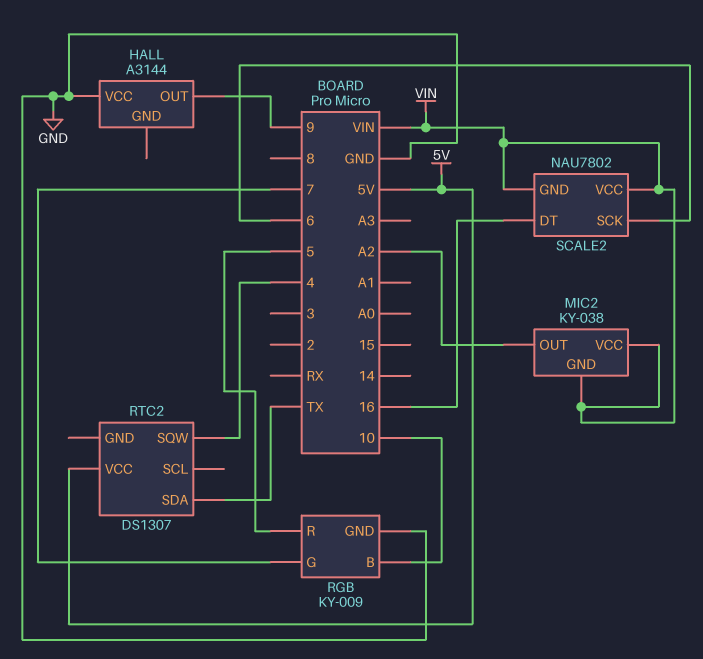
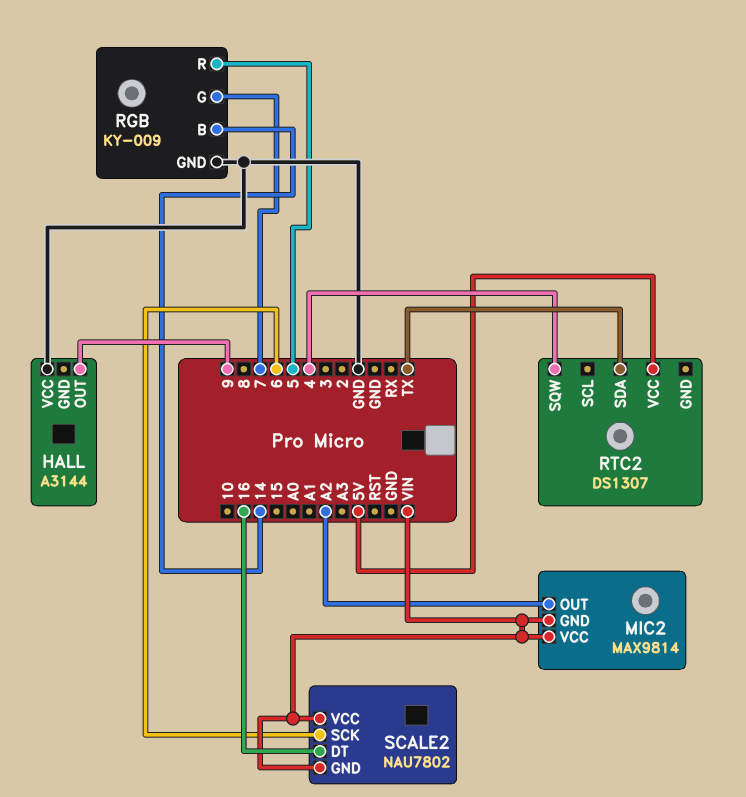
MIC2: KY-038 -> MAX9814
RGB pin B: 10 -> 14

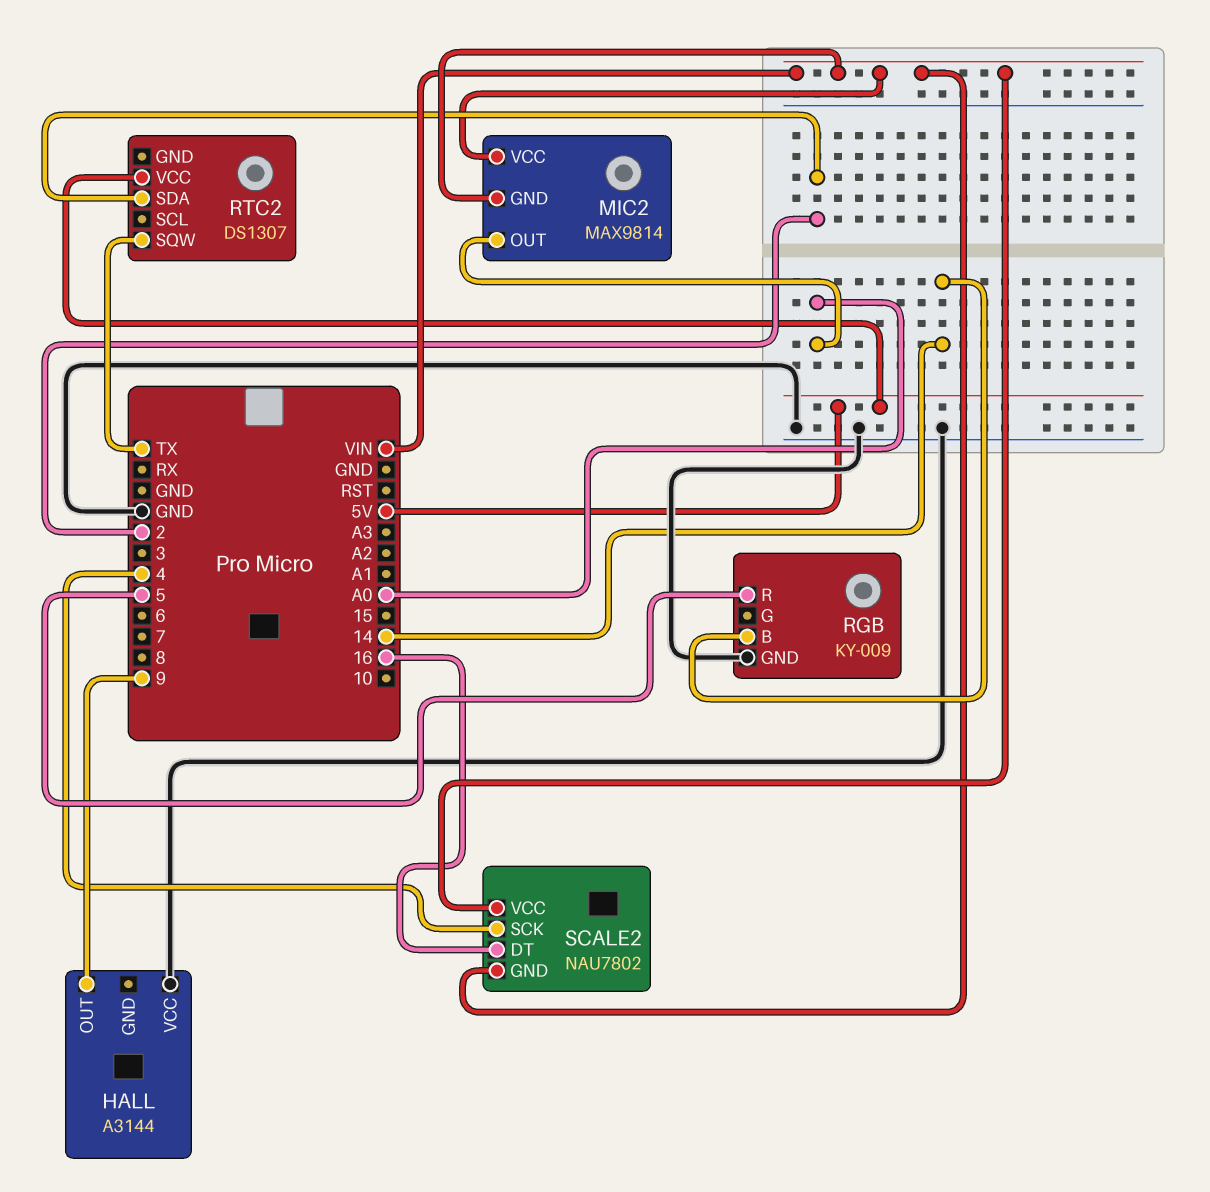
MIC2 pin OUT: A2 -> A0
RGB pin G: 7 -> none
RTC2 pin SDA: TX -> 2
RTC2 pin SQW: 4 -> TX
SCALE2 pin SCK: 6 -> 4

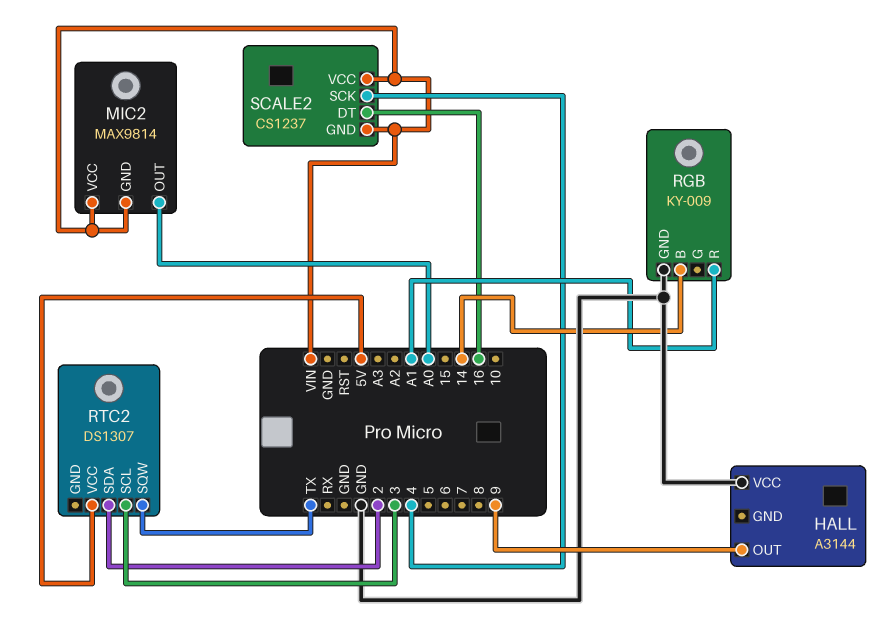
RGB pin R: 5 -> A1
RTC2 pin SCL: none -> 3
SCALE2: NAU7802 -> CS1237

